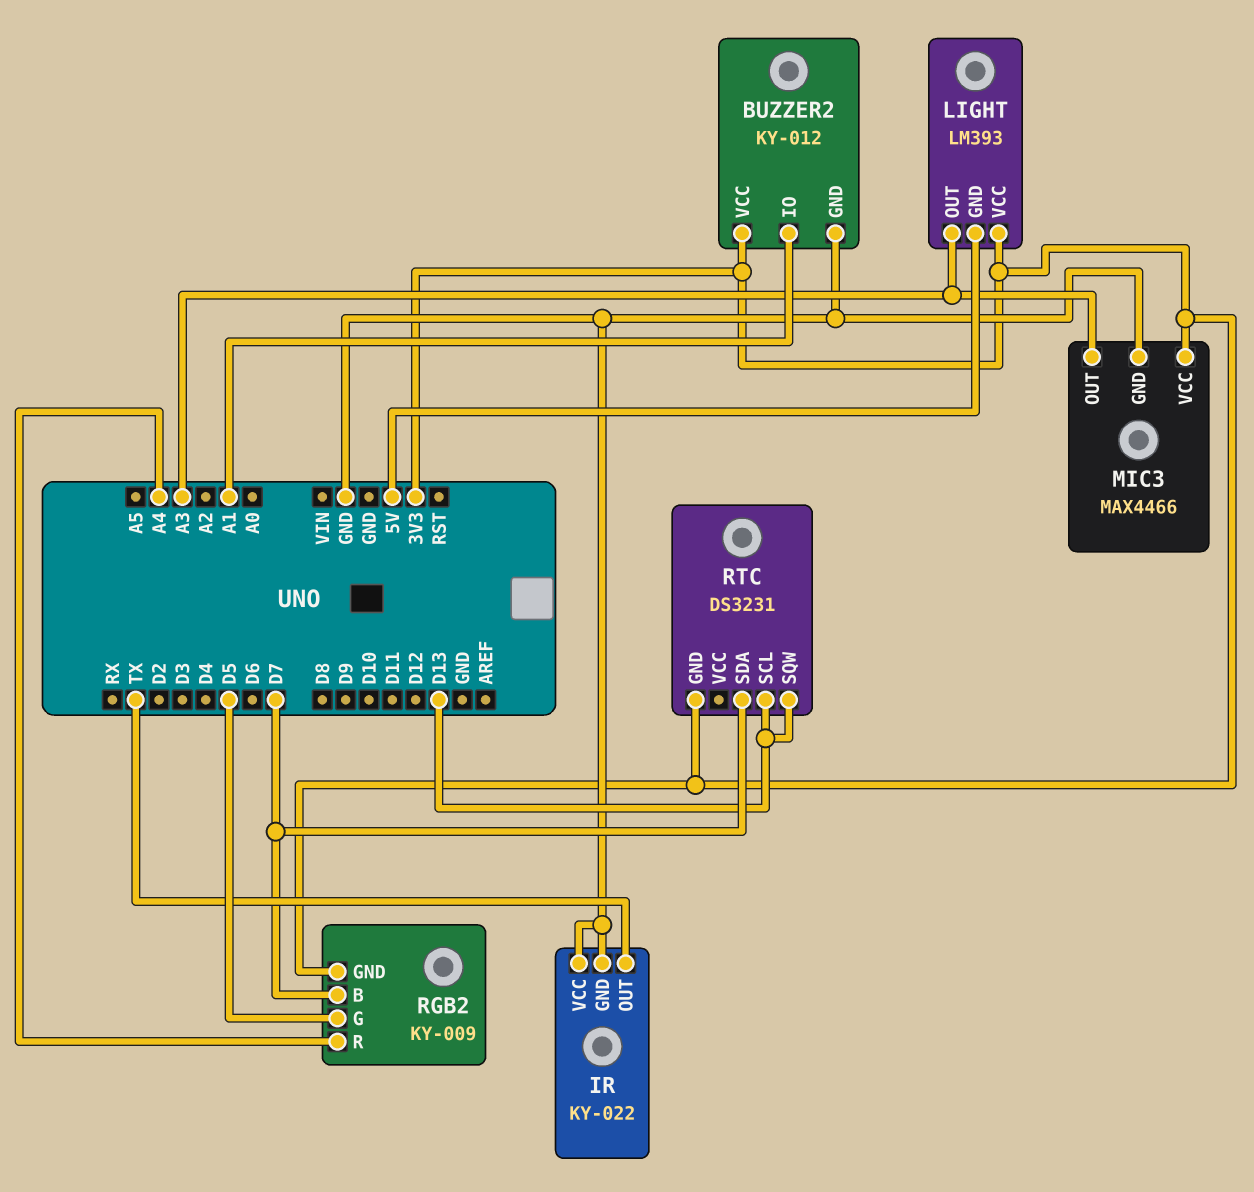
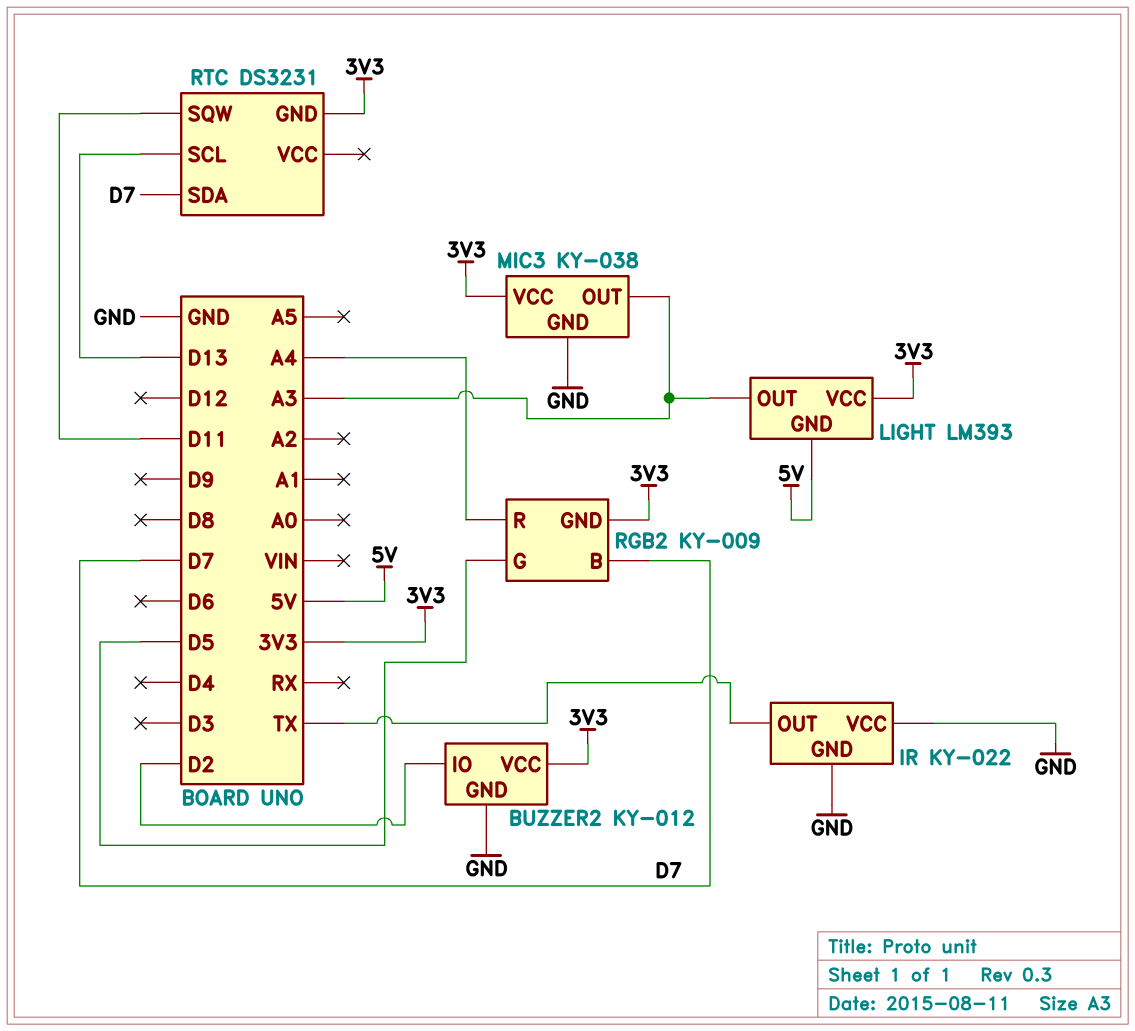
BUZZER2 pin IO: A1 -> D2
MIC3: MAX4466 -> KY-038
RTC pin SQW: D13 -> D11

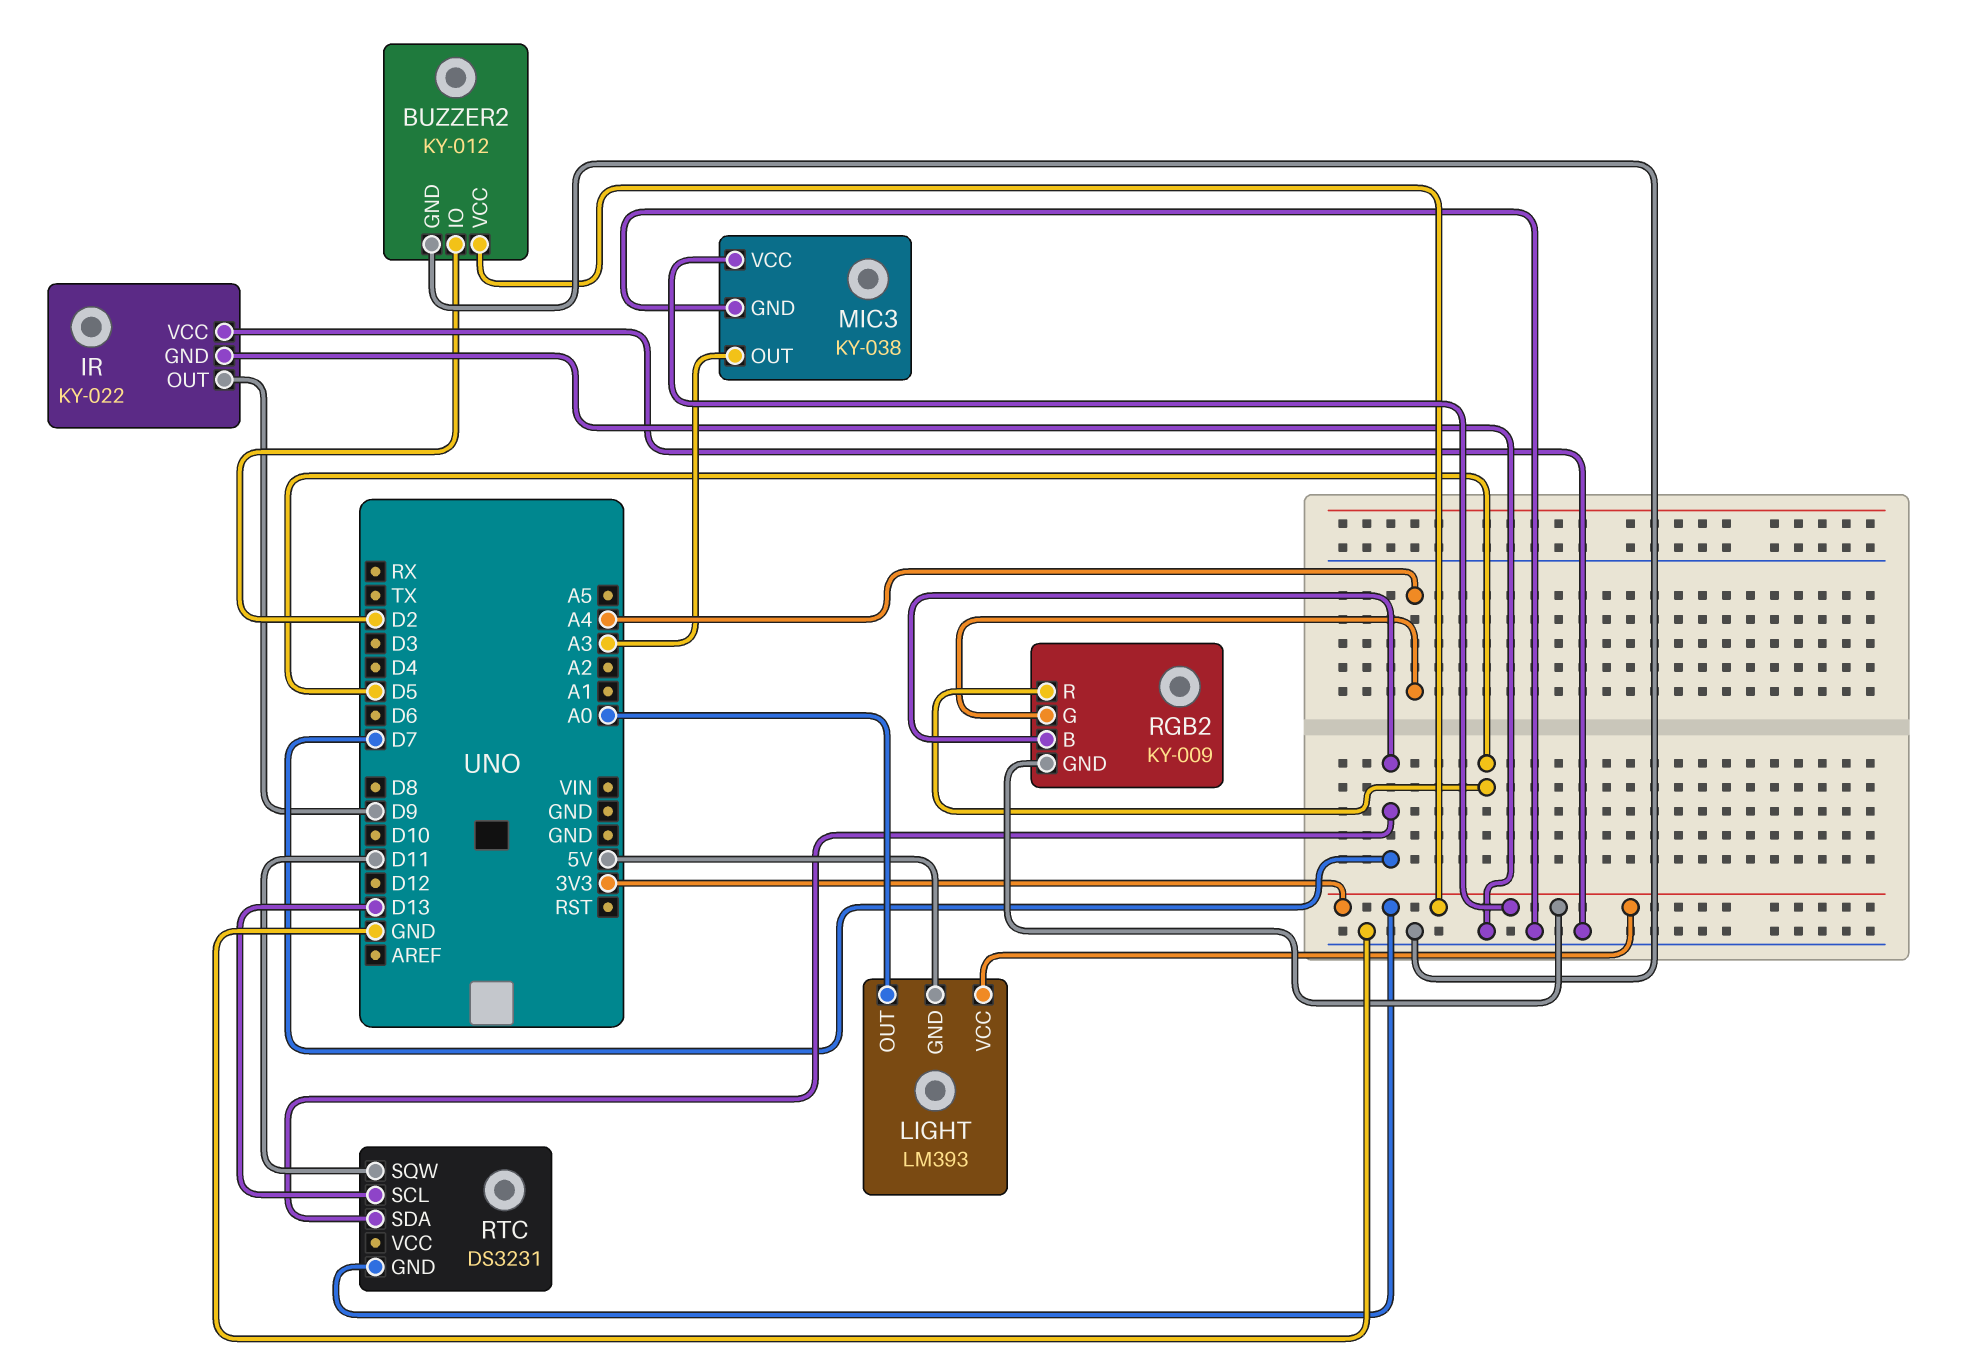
IR pin OUT: TX -> D9
LIGHT pin OUT: A3 -> A0
RGB2 pin G: D5 -> A4
RGB2 pin R: A4 -> D5

